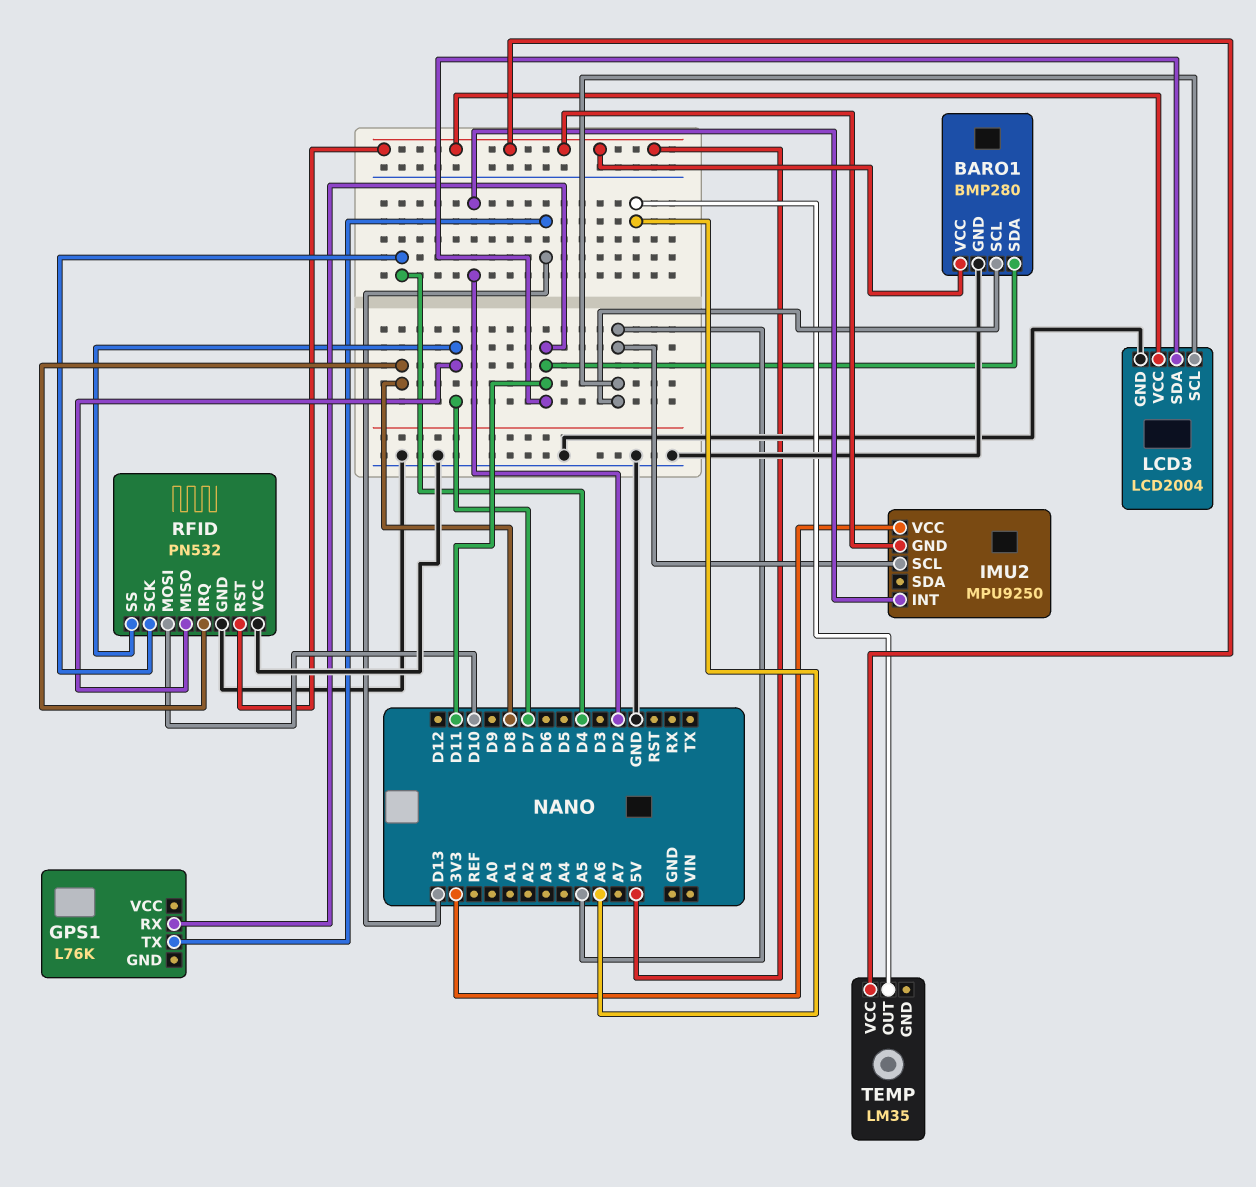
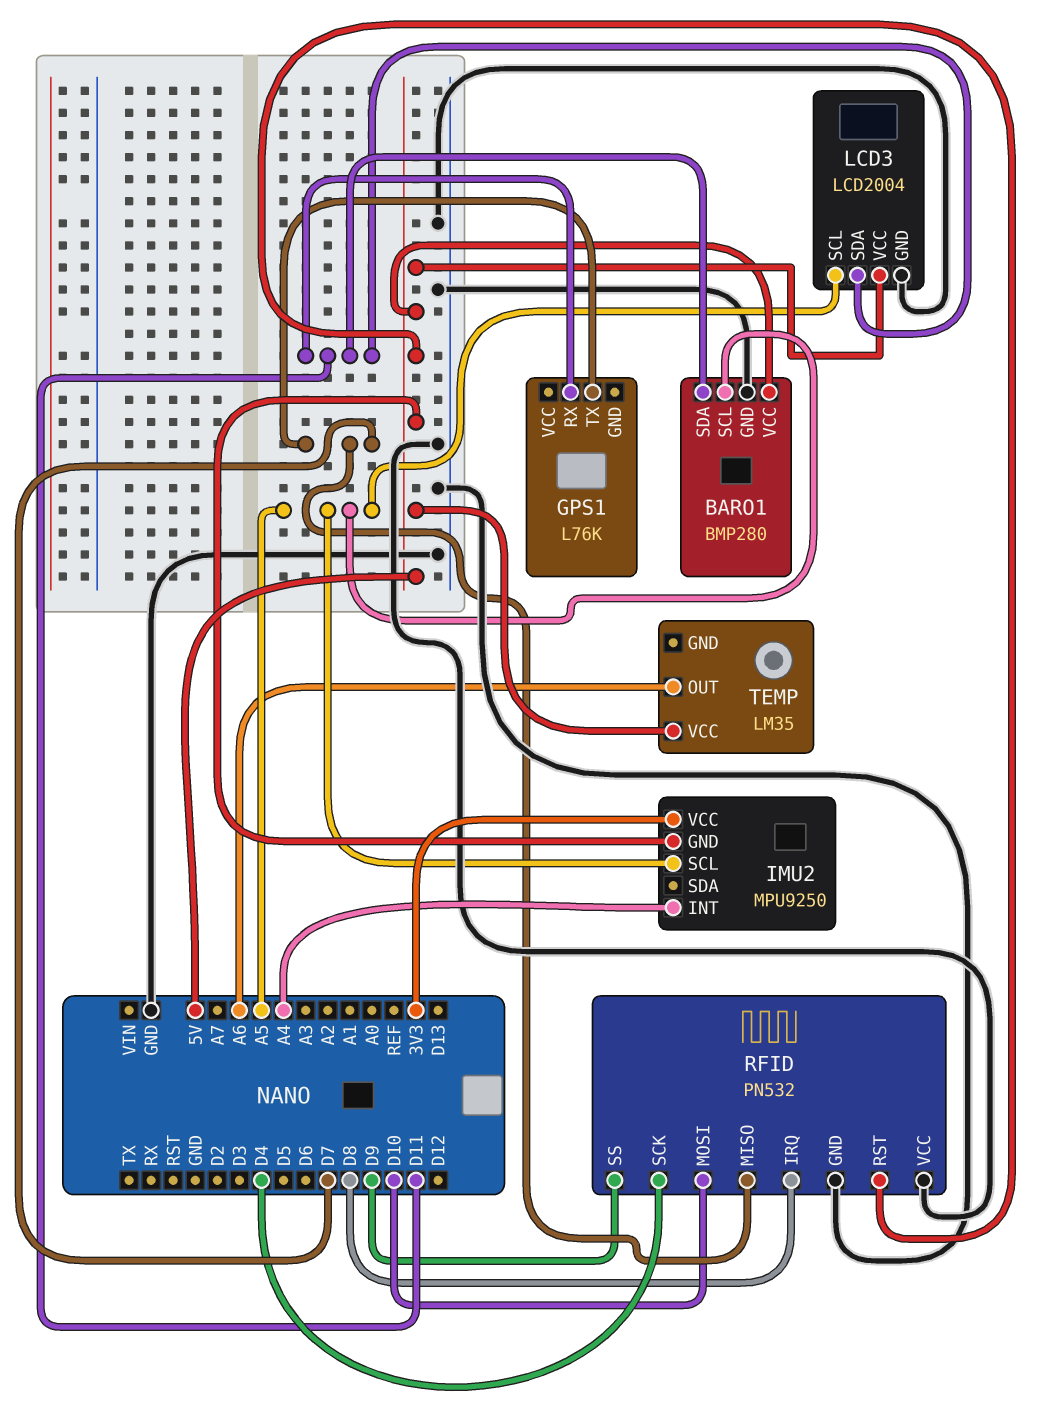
GPS1 pin TX: D13 -> D7
IMU2 pin INT: D2 -> A4
RFID pin SS: D7 -> D9

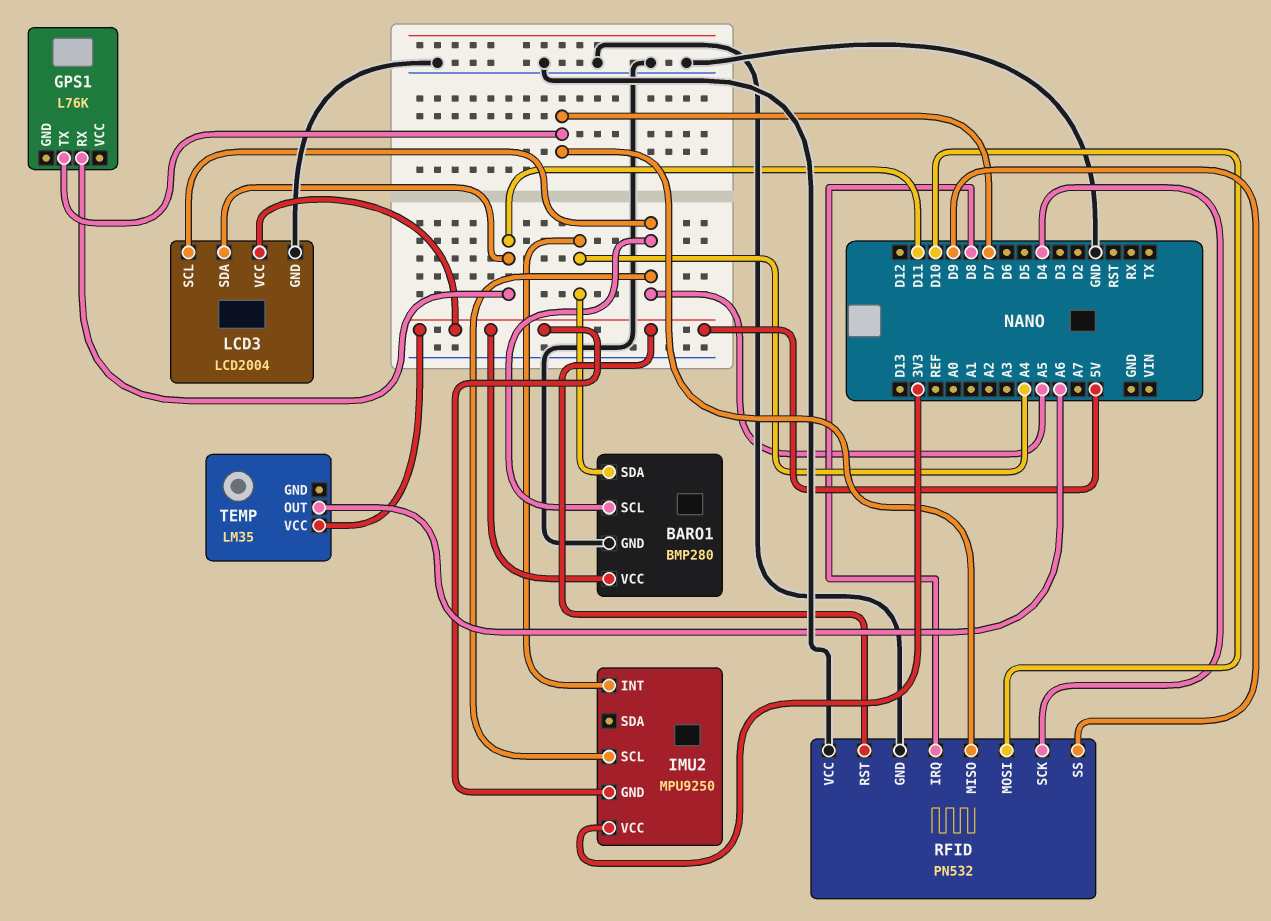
BARO1 pin SDA: D11 -> A4

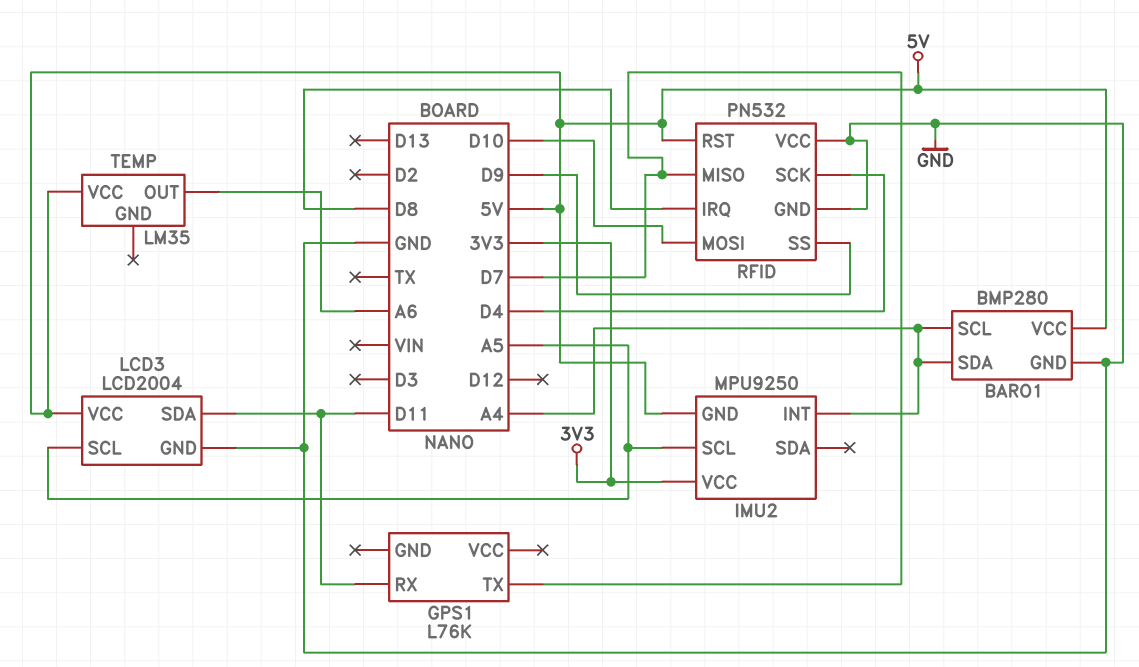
BARO1 pin SCL: A5 -> A4

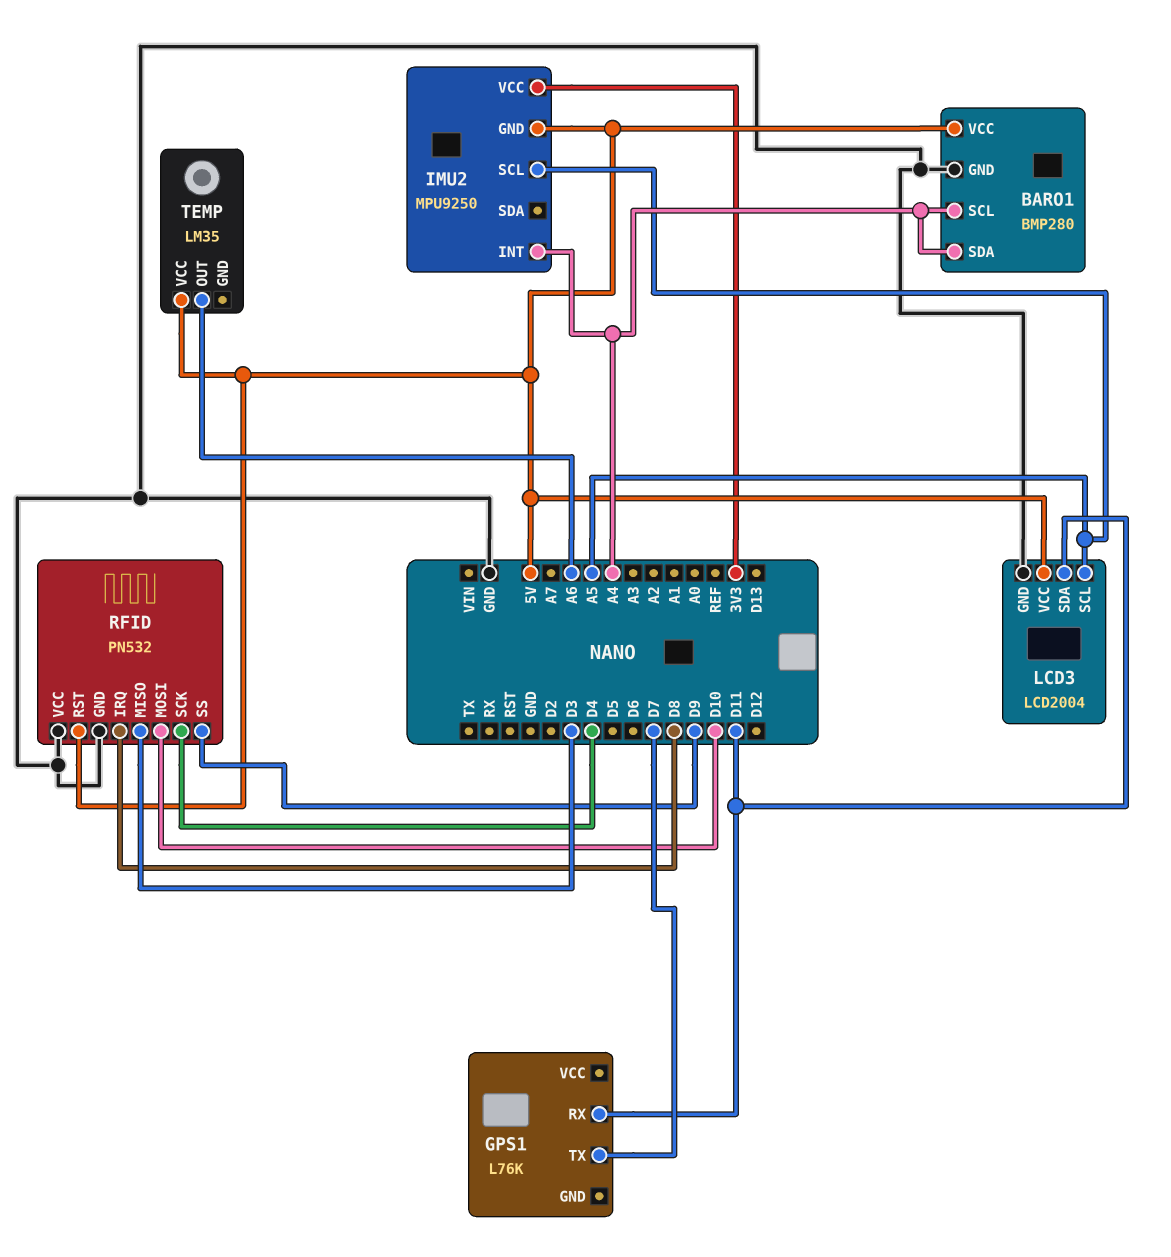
RFID pin MISO: D7 -> D3

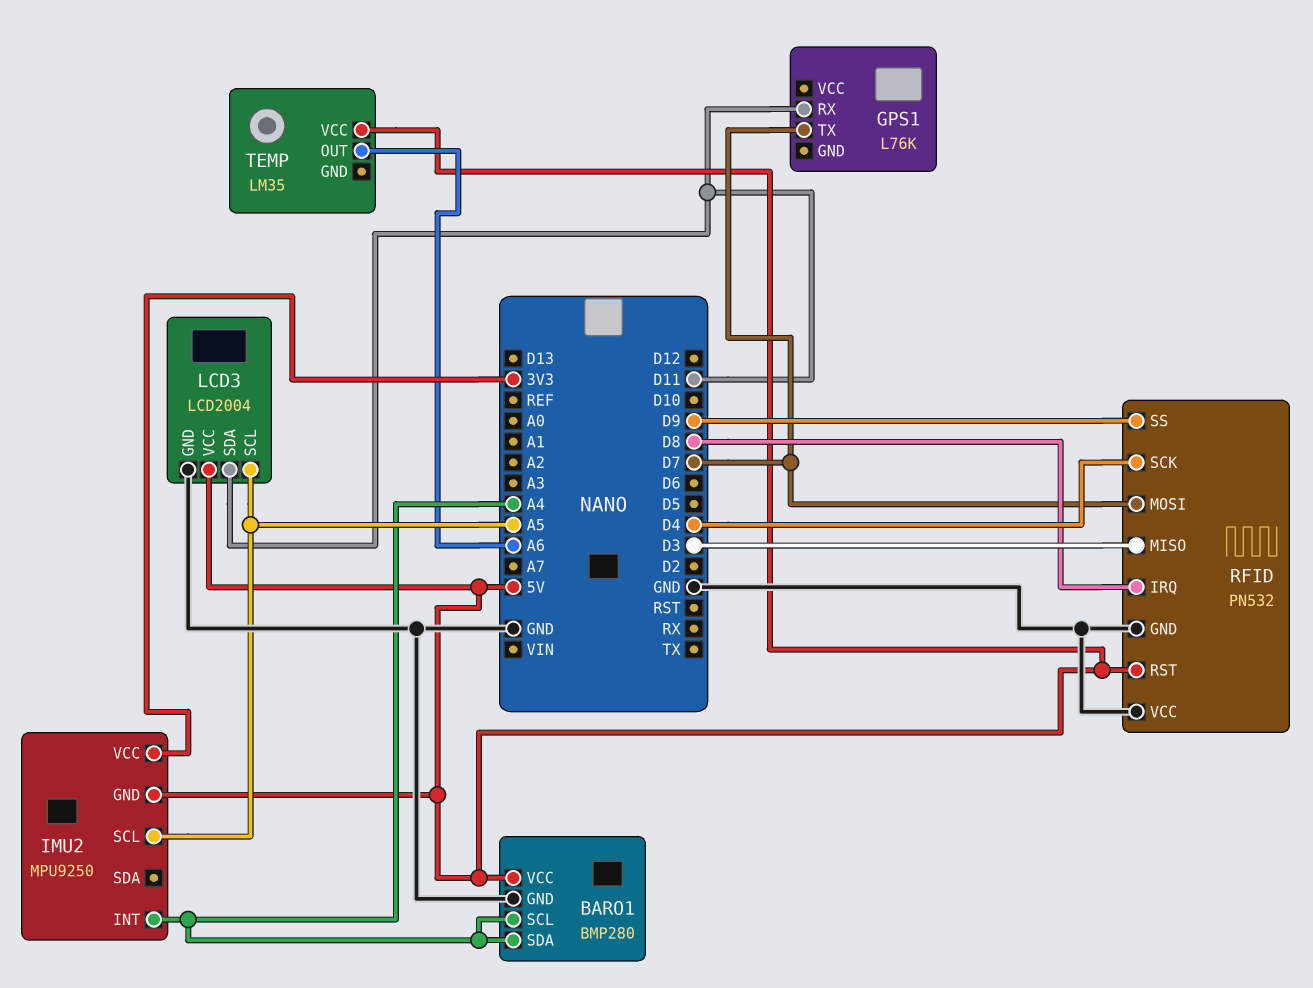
RFID pin MOSI: D10 -> D7

